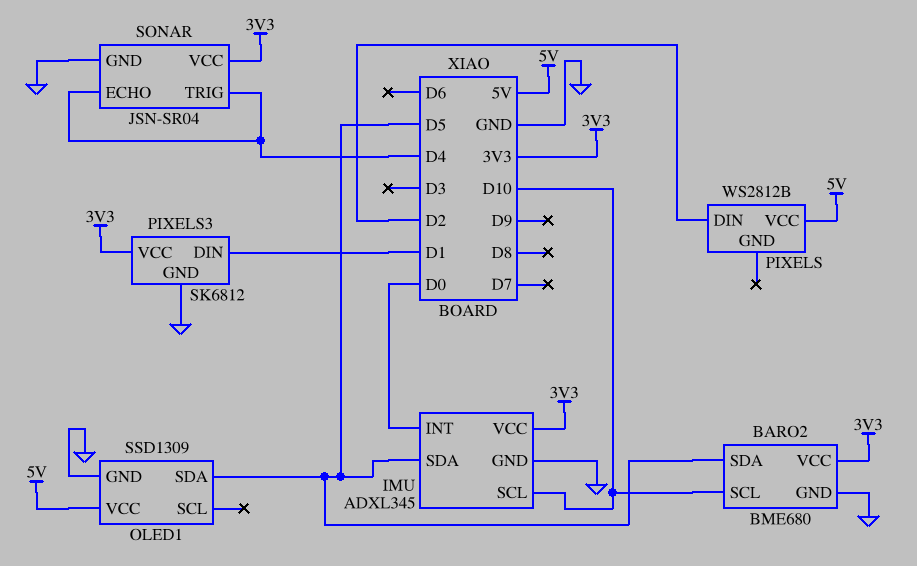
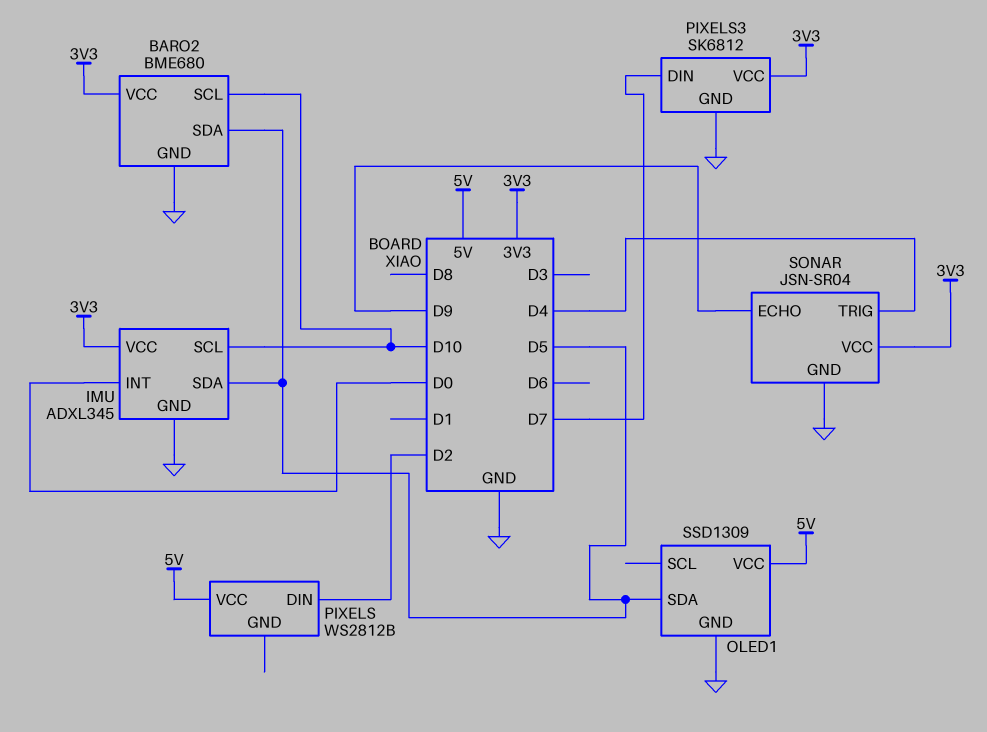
PIXELS3 pin DIN: D1 -> D7
SONAR pin ECHO: D4 -> D9

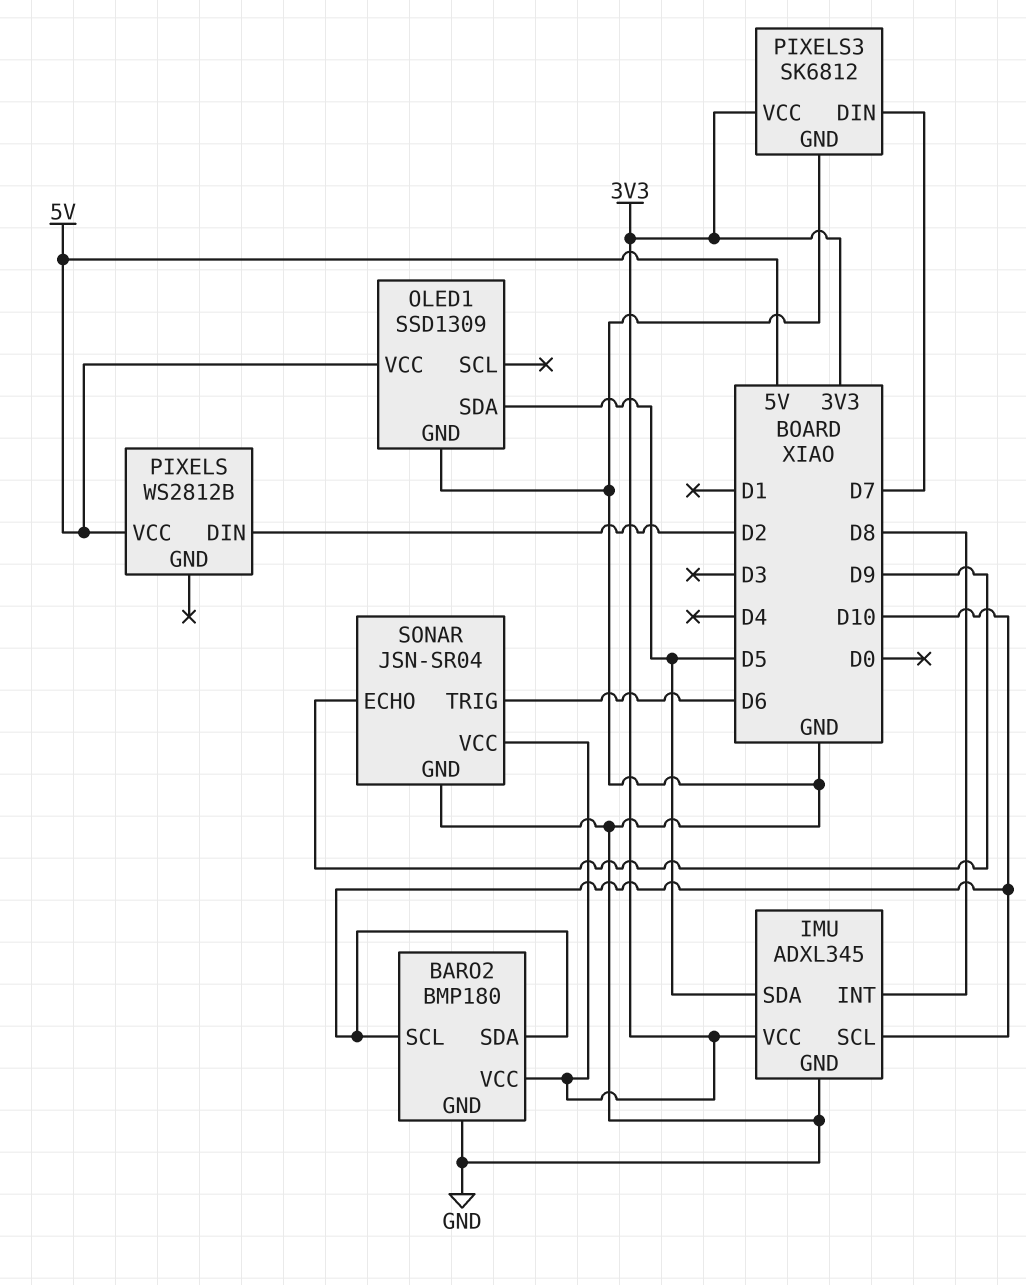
BARO2: BME680 -> BMP180
BARO2 pin SDA: D5 -> D10
IMU pin INT: D0 -> D8
SONAR pin TRIG: D4 -> D6

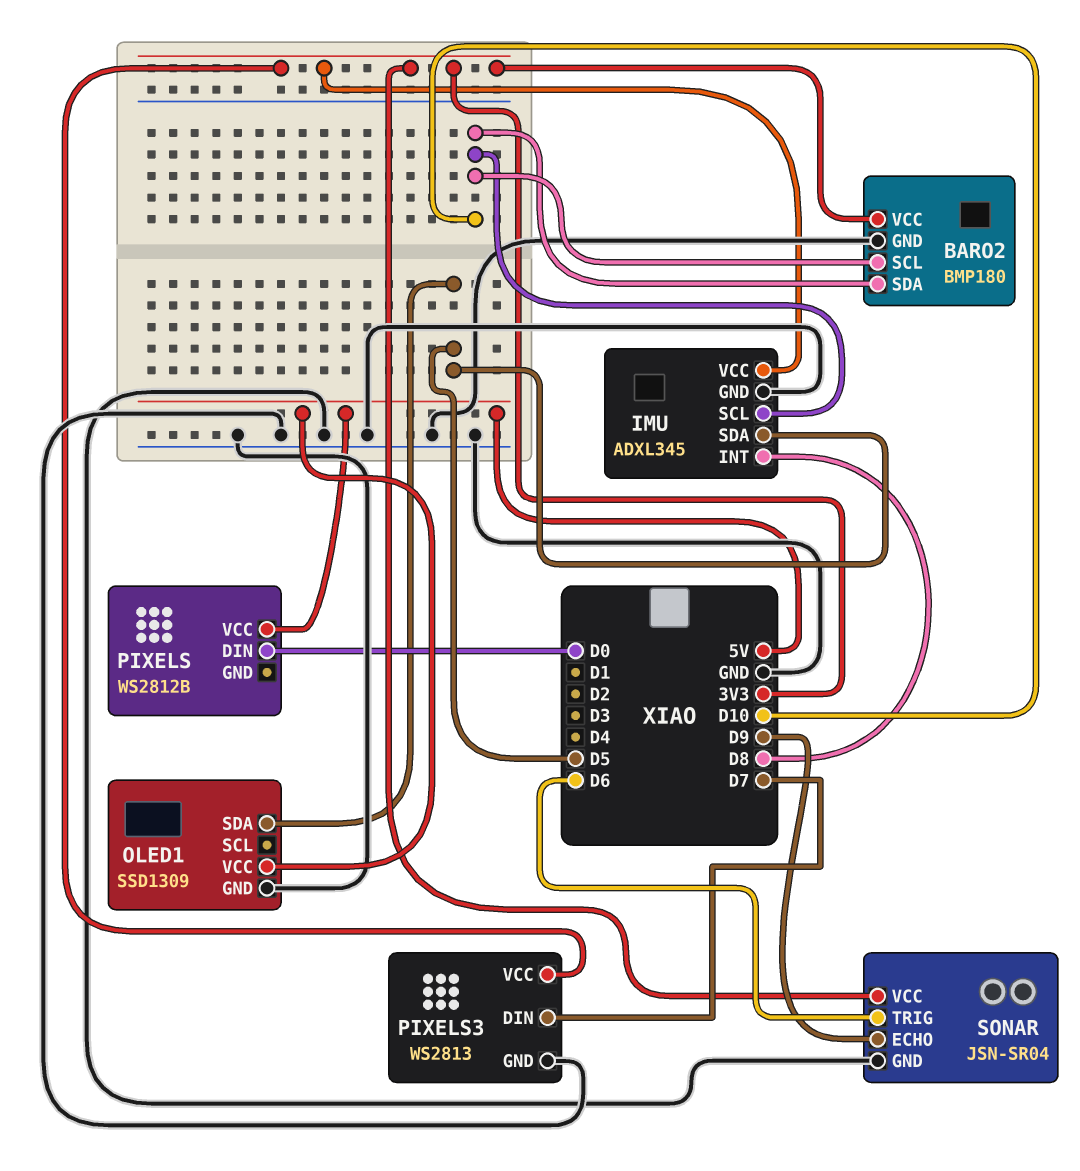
PIXELS pin DIN: D2 -> D0
PIXELS3: SK6812 -> WS2813

